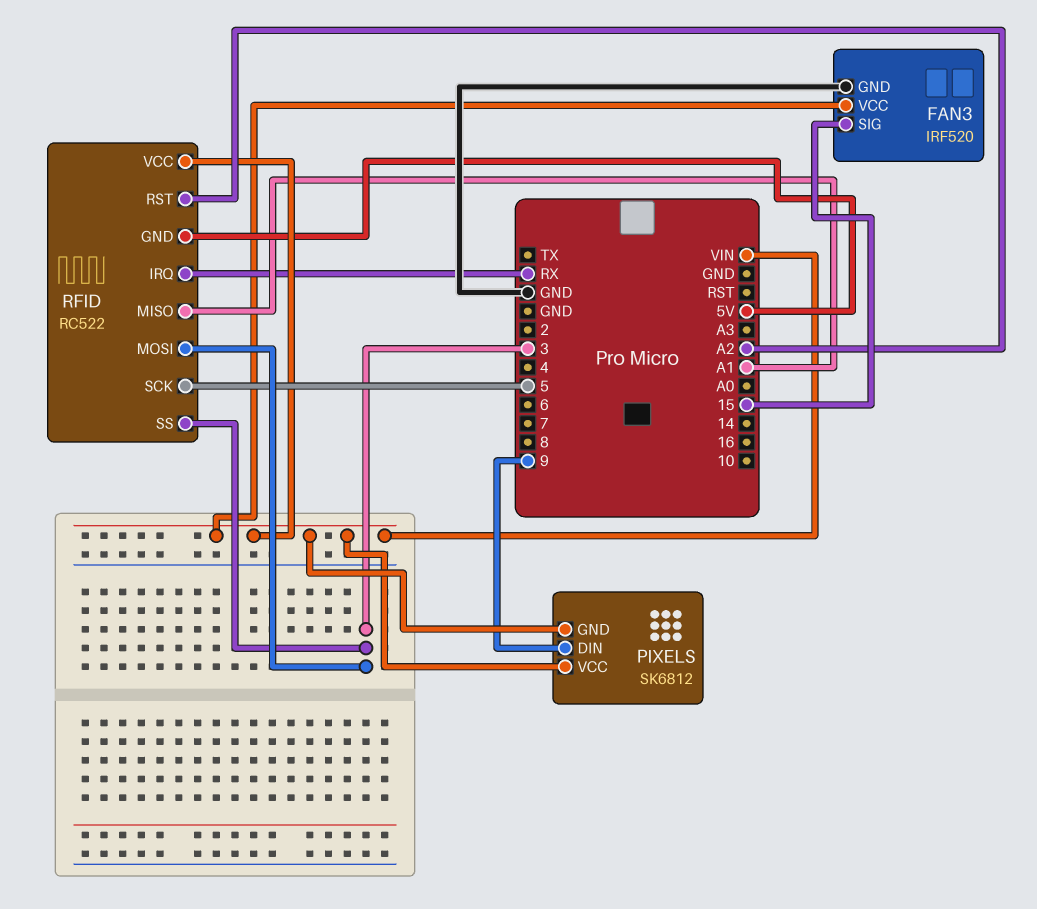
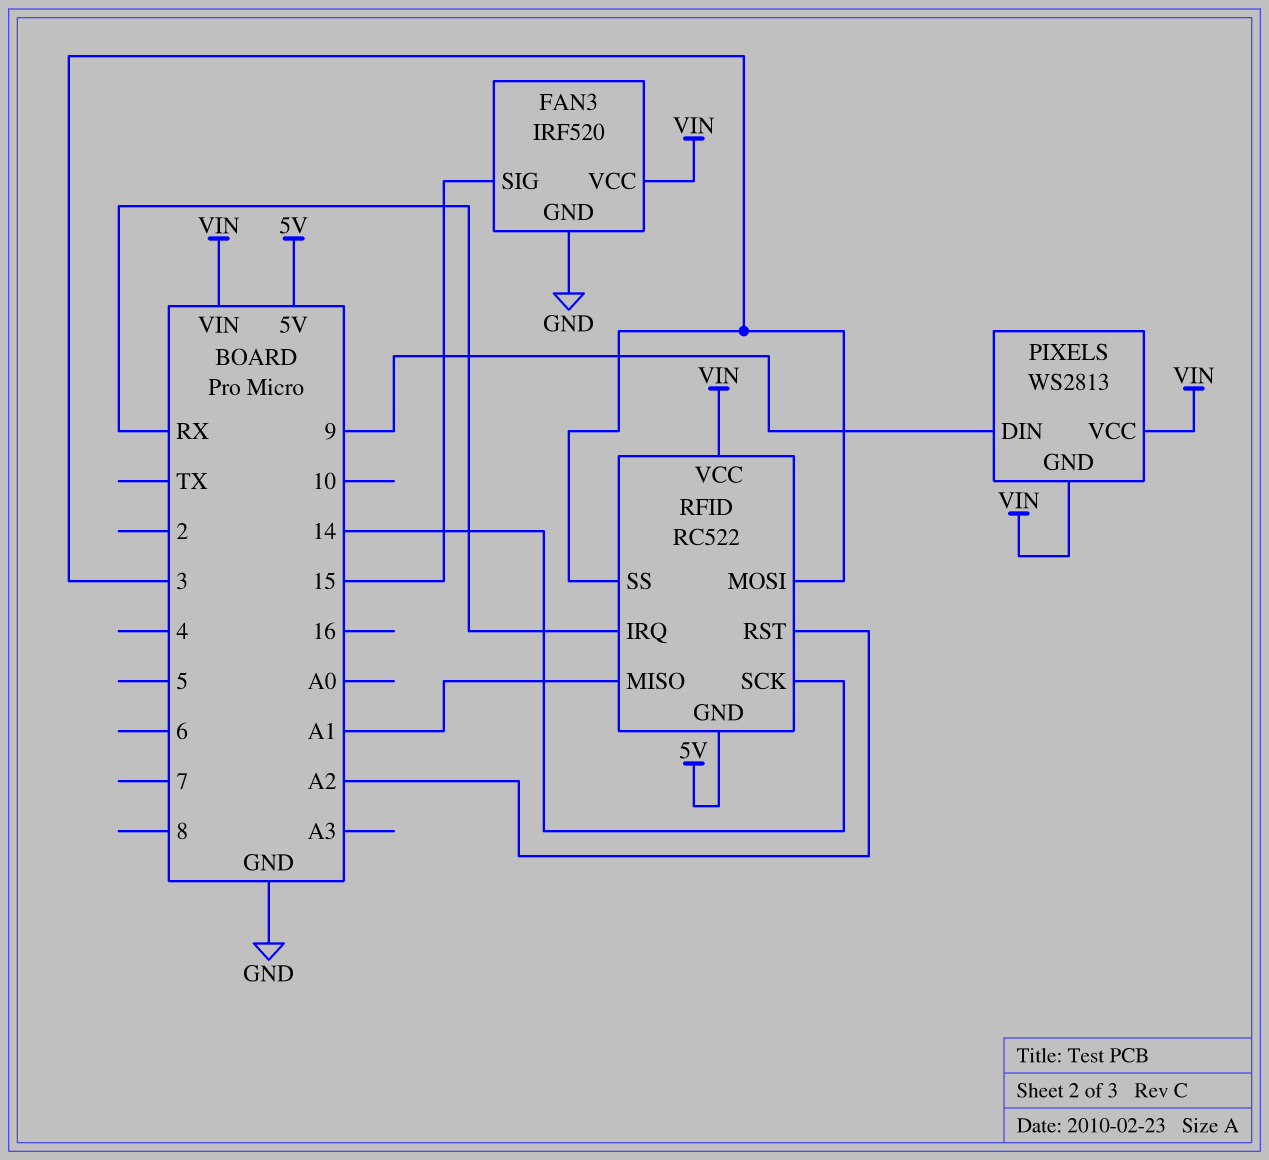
PIXELS: SK6812 -> WS2813
RFID pin SCK: 5 -> 14

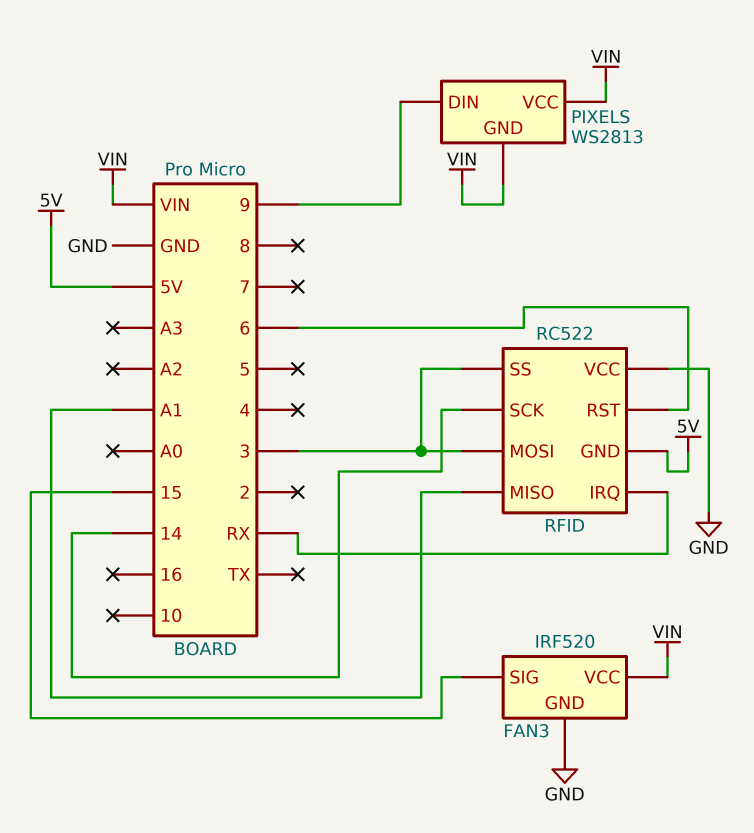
RFID pin RST: A2 -> 6
RFID pin VCC: VIN -> GND

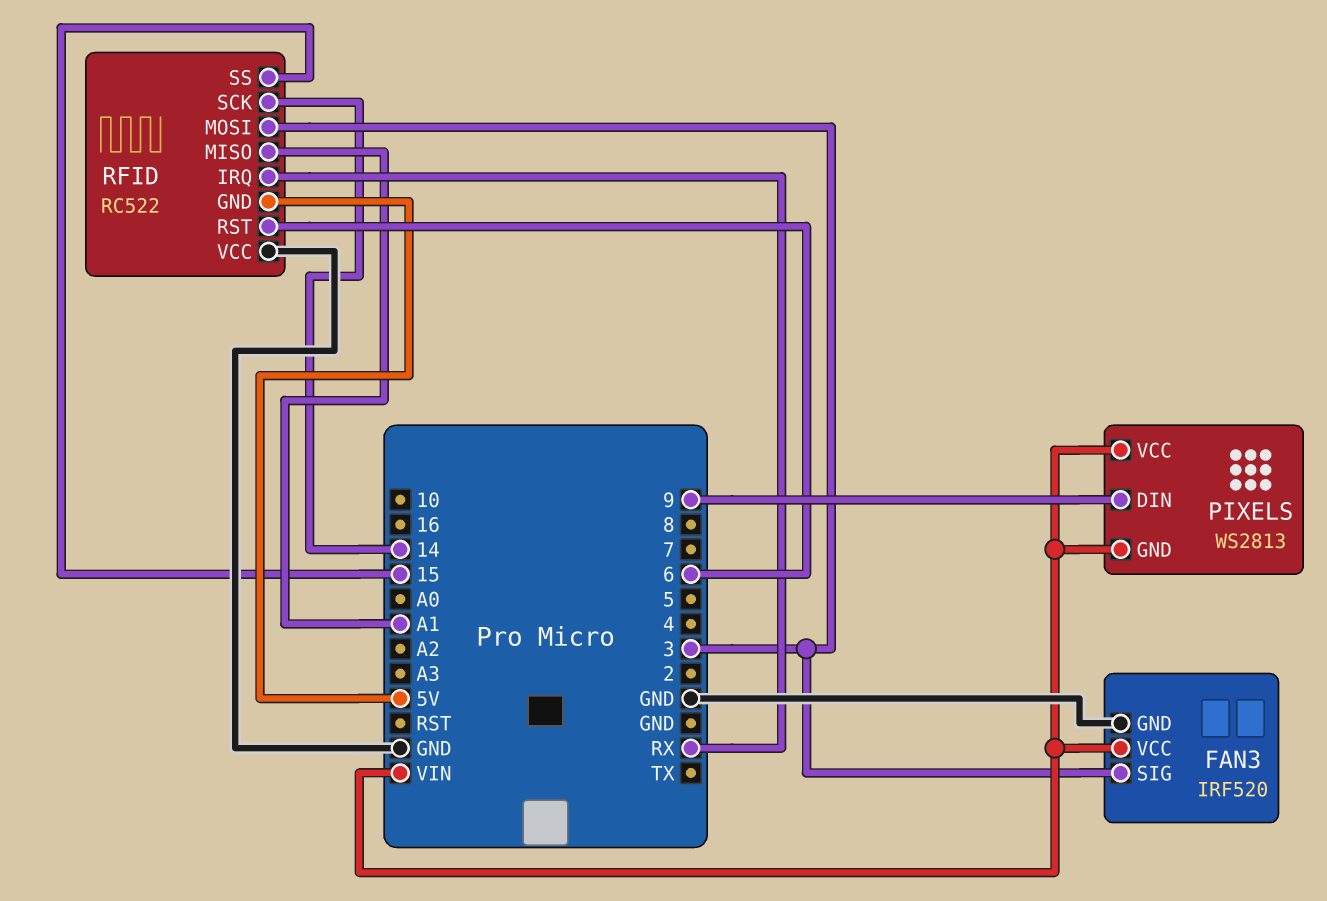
FAN3 pin SIG: 15 -> 3
RFID pin SS: 3 -> 15

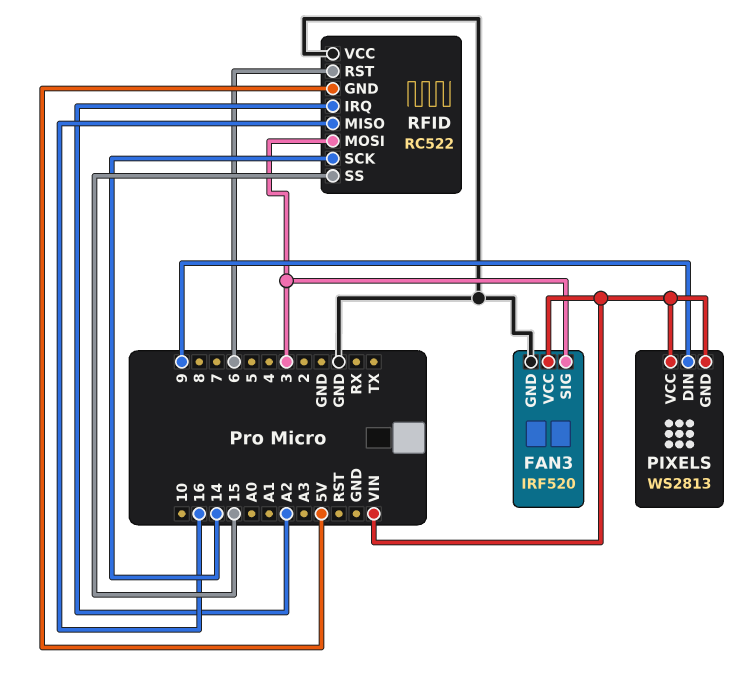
RFID pin IRQ: RX -> A2
RFID pin MISO: A1 -> 16

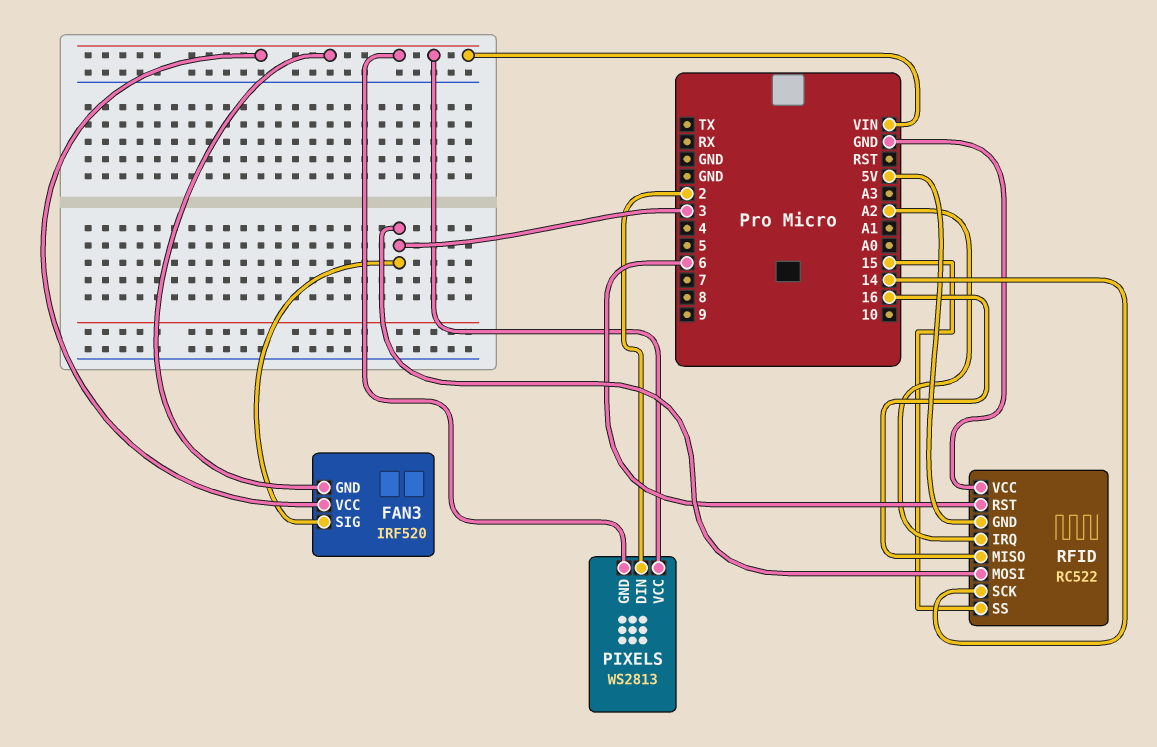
FAN3 pin GND: GND -> VIN
PIXELS pin DIN: 9 -> 2

